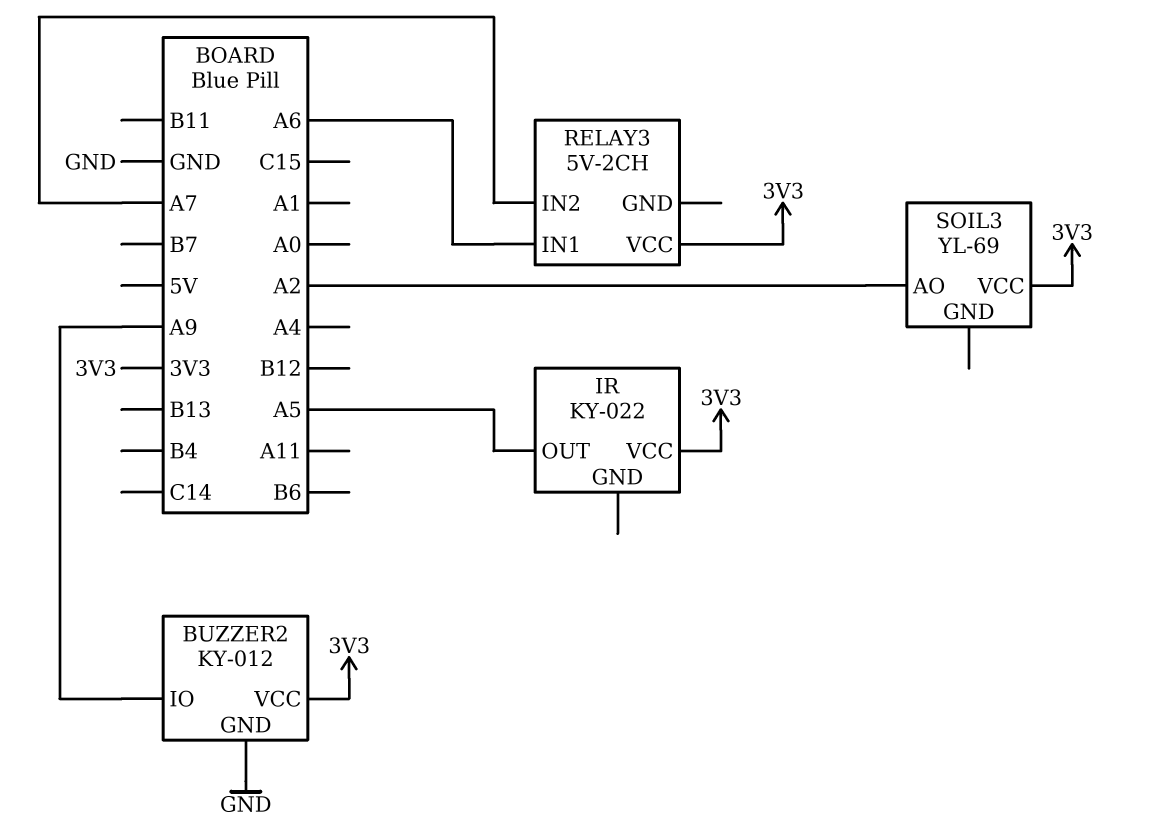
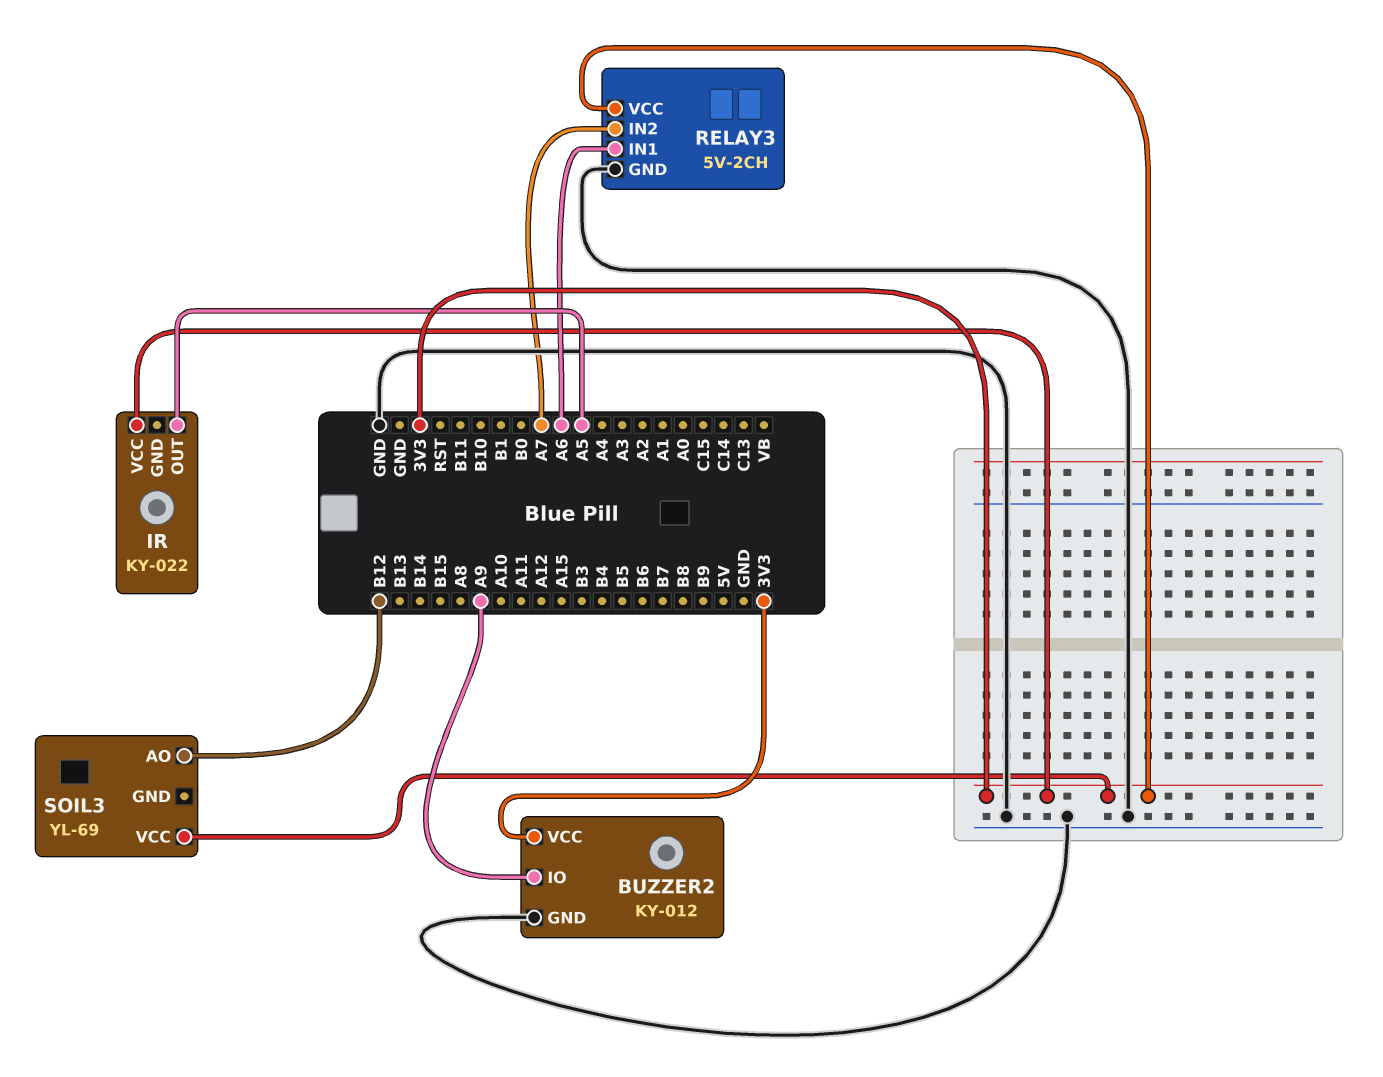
RELAY3 pin GND: none -> GND
SOIL3 pin AO: A2 -> B12

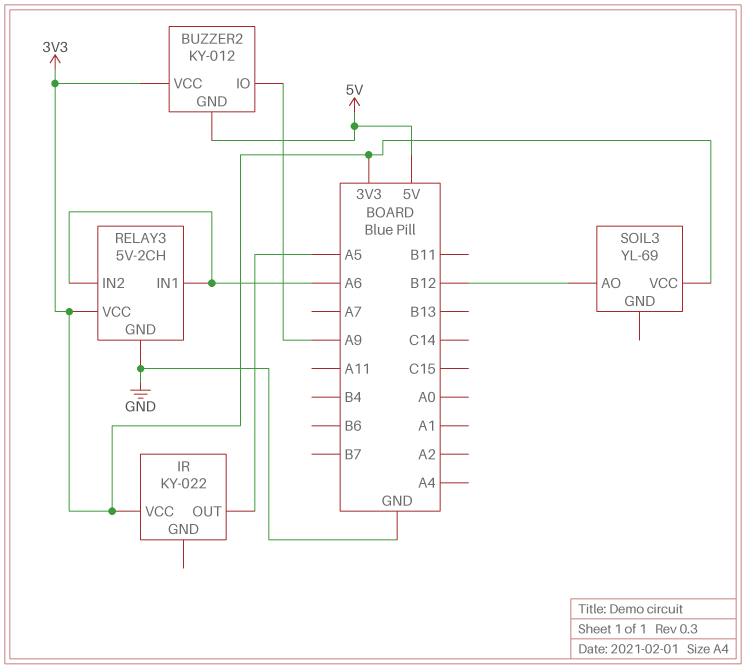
BUZZER2 pin GND: GND -> 5V
RELAY3 pin IN2: A7 -> A6

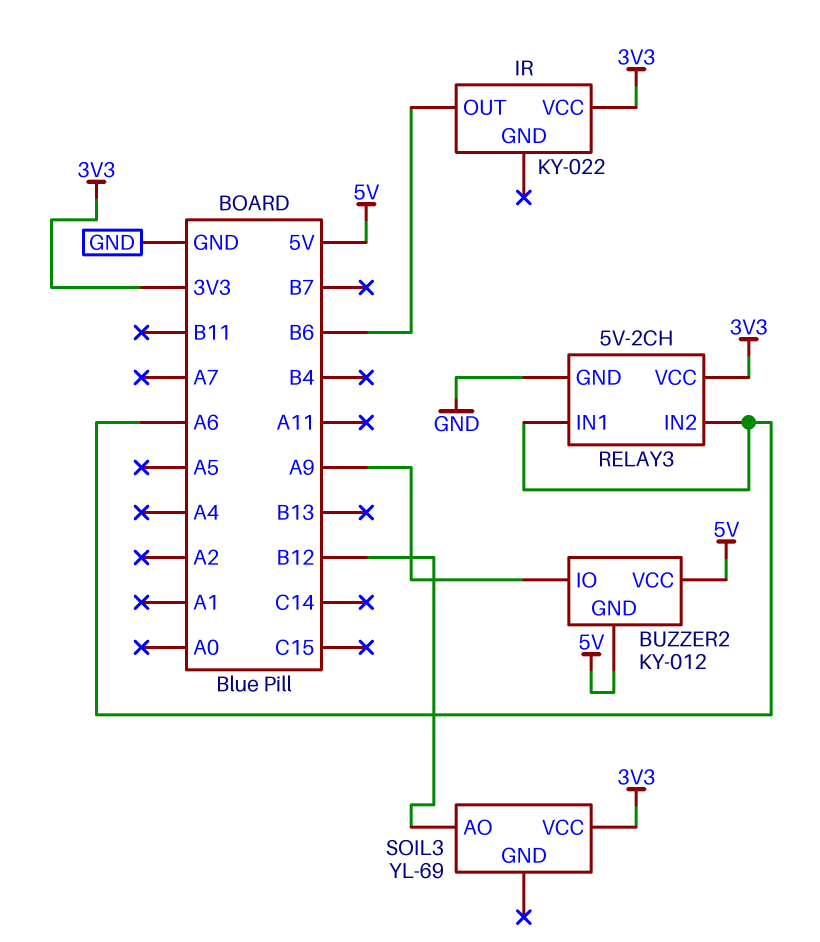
BUZZER2 pin VCC: 3V3 -> 5V
IR pin OUT: A5 -> B6

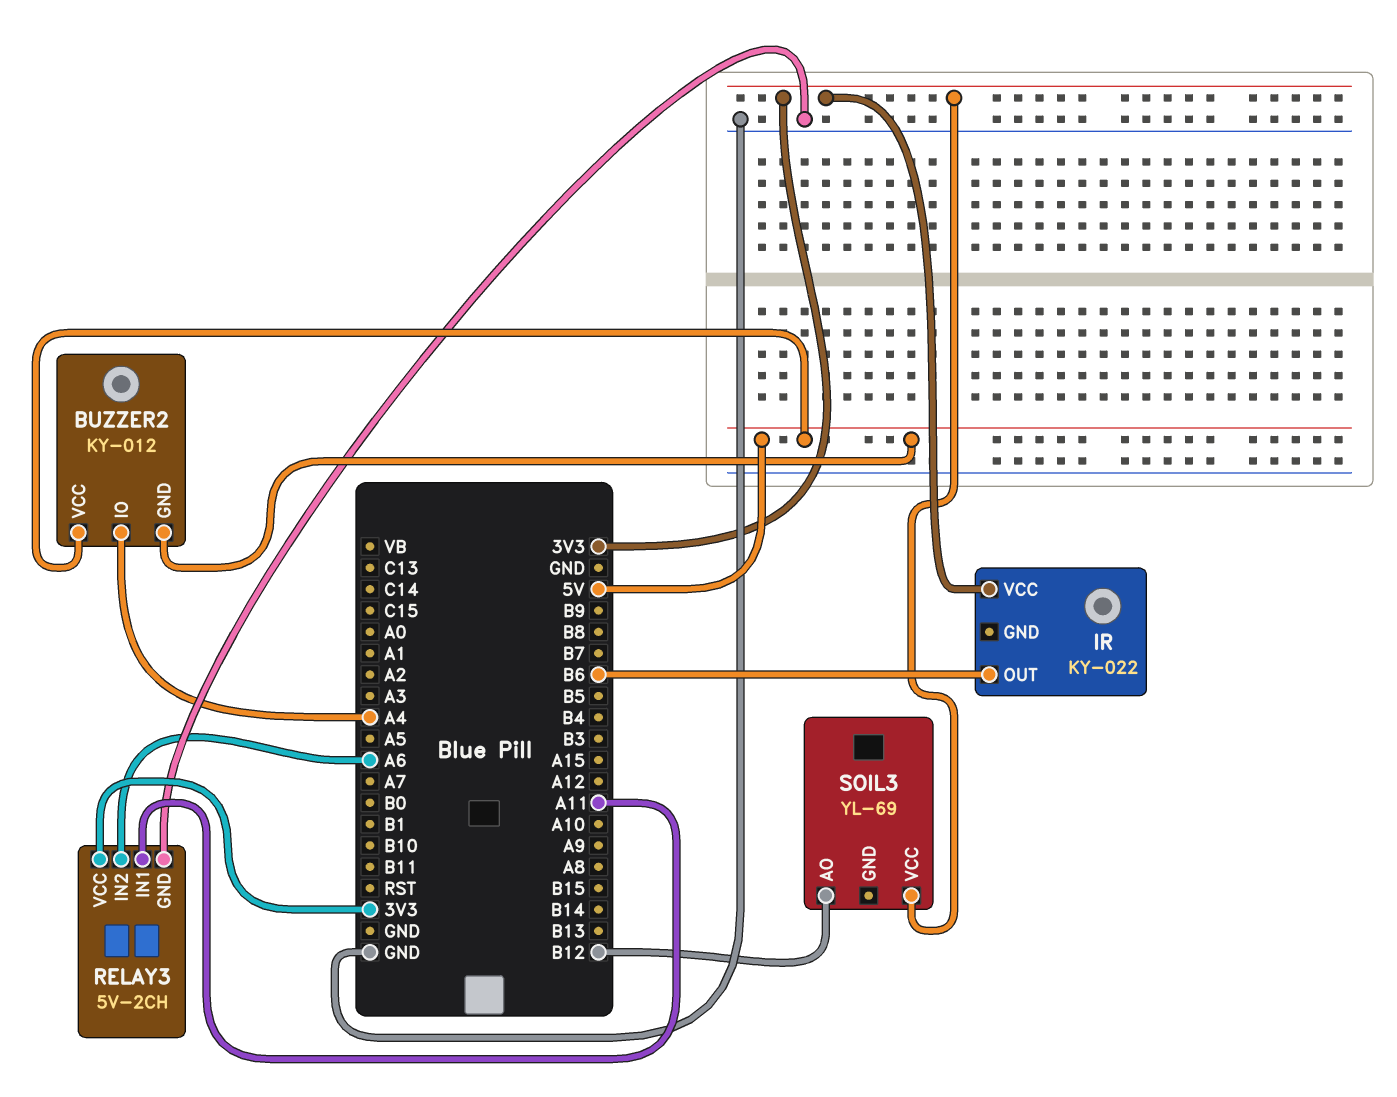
BUZZER2 pin IO: A9 -> A4
RELAY3 pin IN1: A6 -> A11

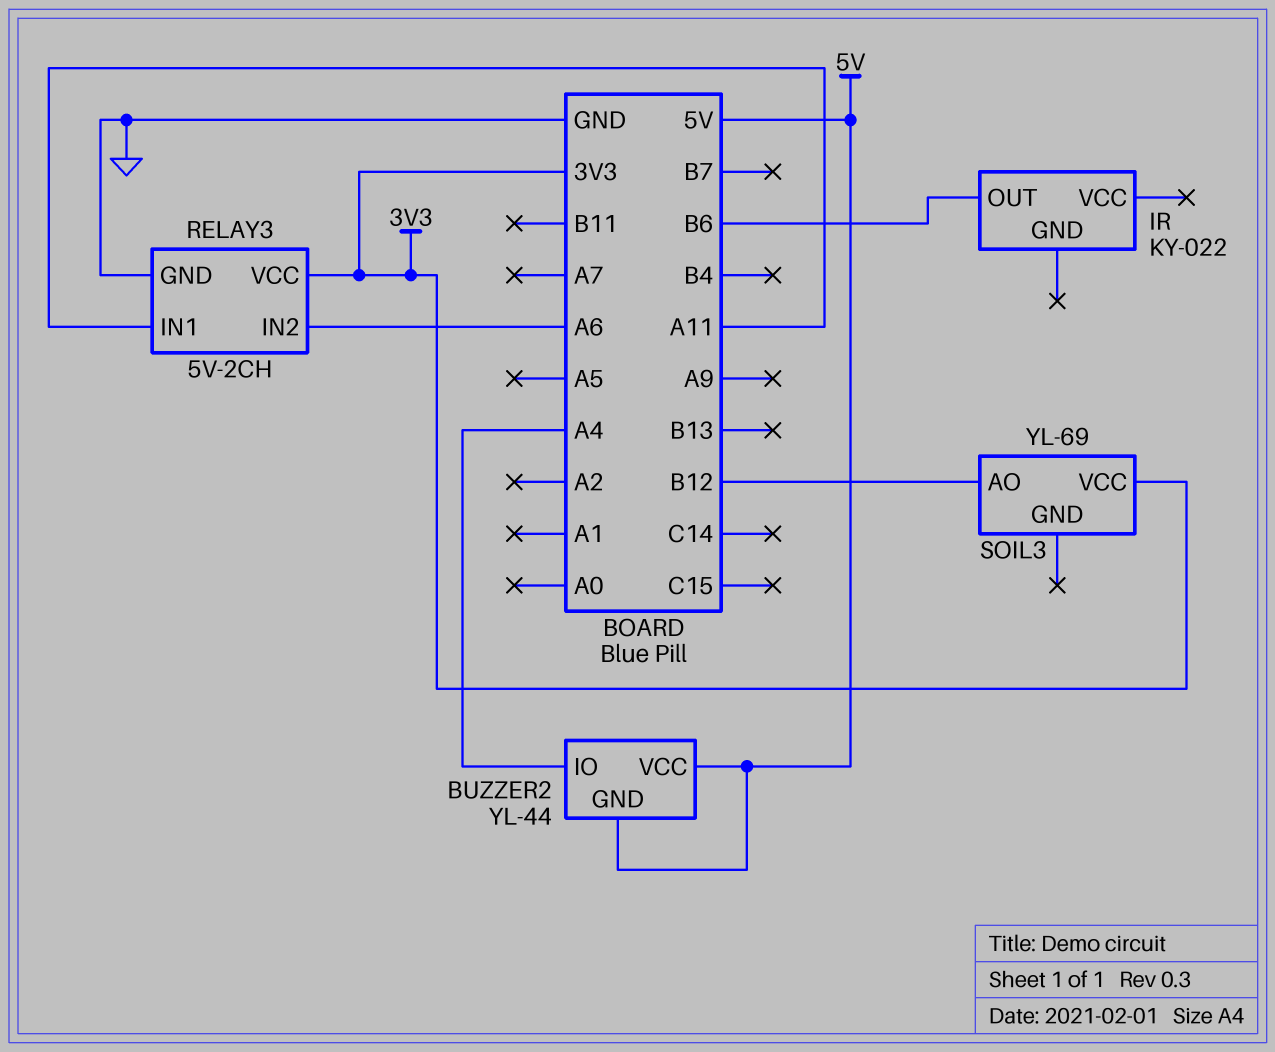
BUZZER2: KY-012 -> YL-44
IR pin VCC: 3V3 -> none

